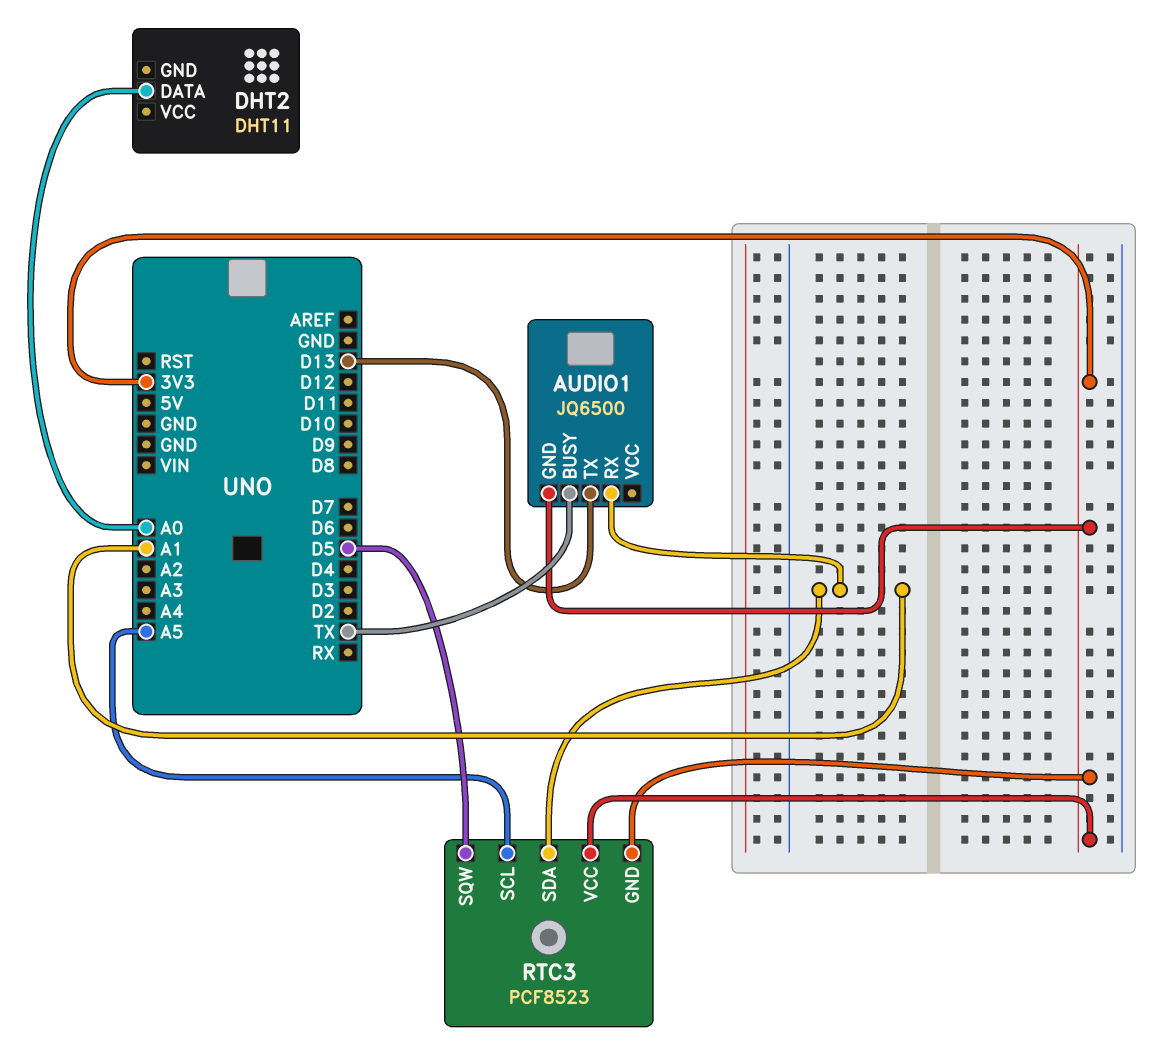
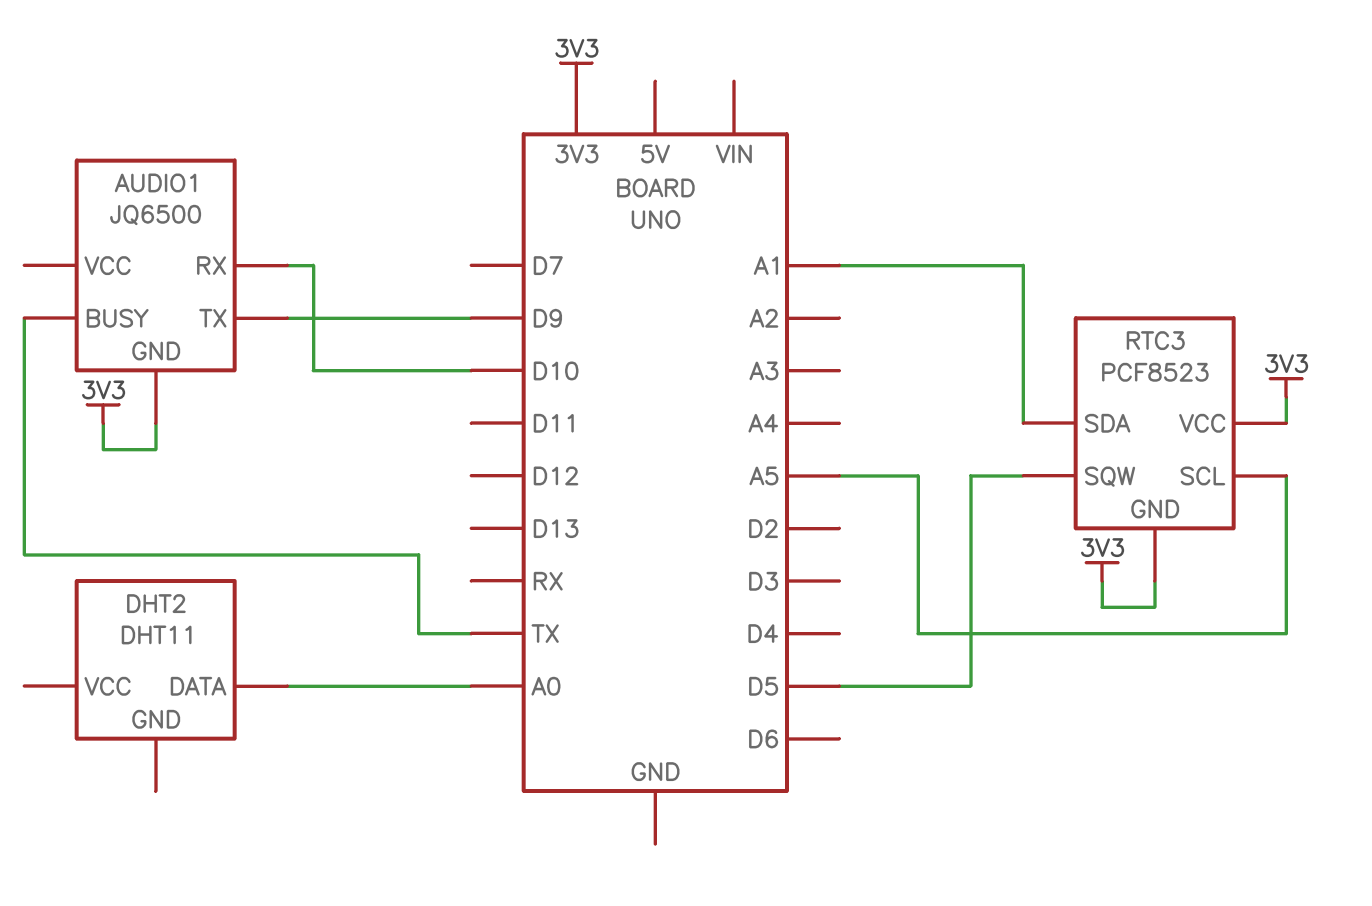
AUDIO1 pin RX: A1 -> D10
AUDIO1 pin TX: D13 -> D9

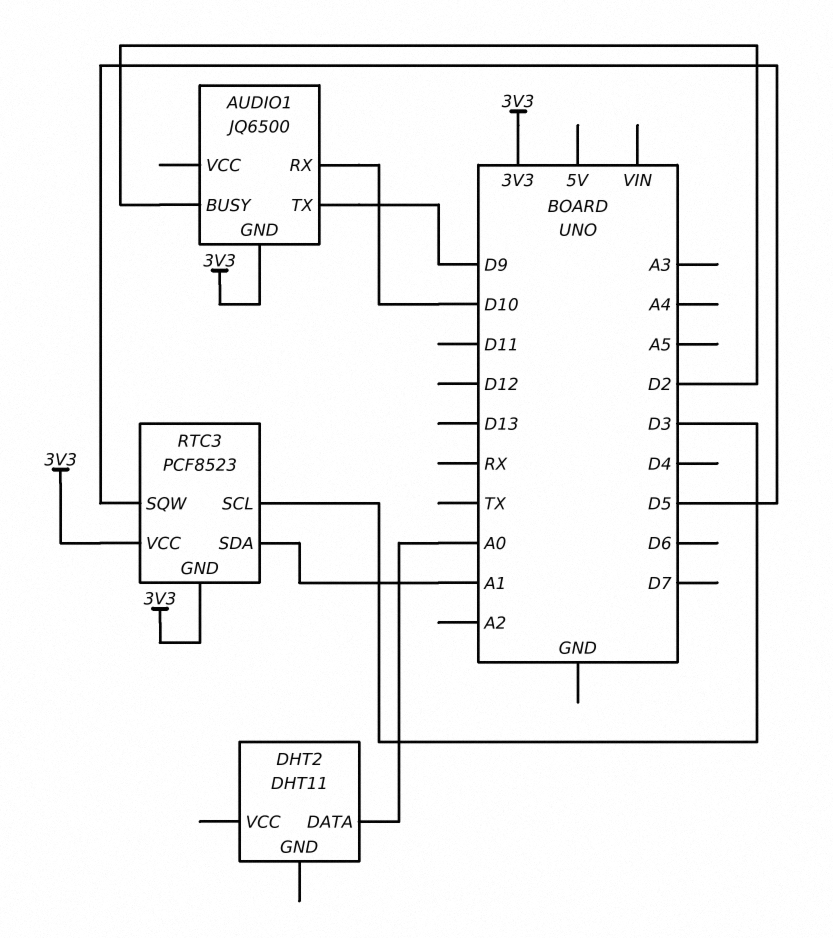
AUDIO1 pin BUSY: TX -> D2
RTC3 pin SCL: A5 -> D3

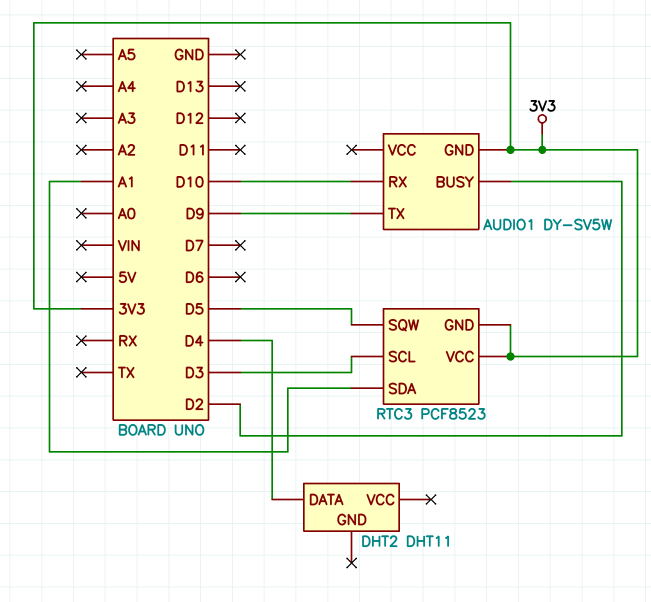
AUDIO1: JQ6500 -> DY-SV5W
DHT2 pin DATA: A0 -> D4

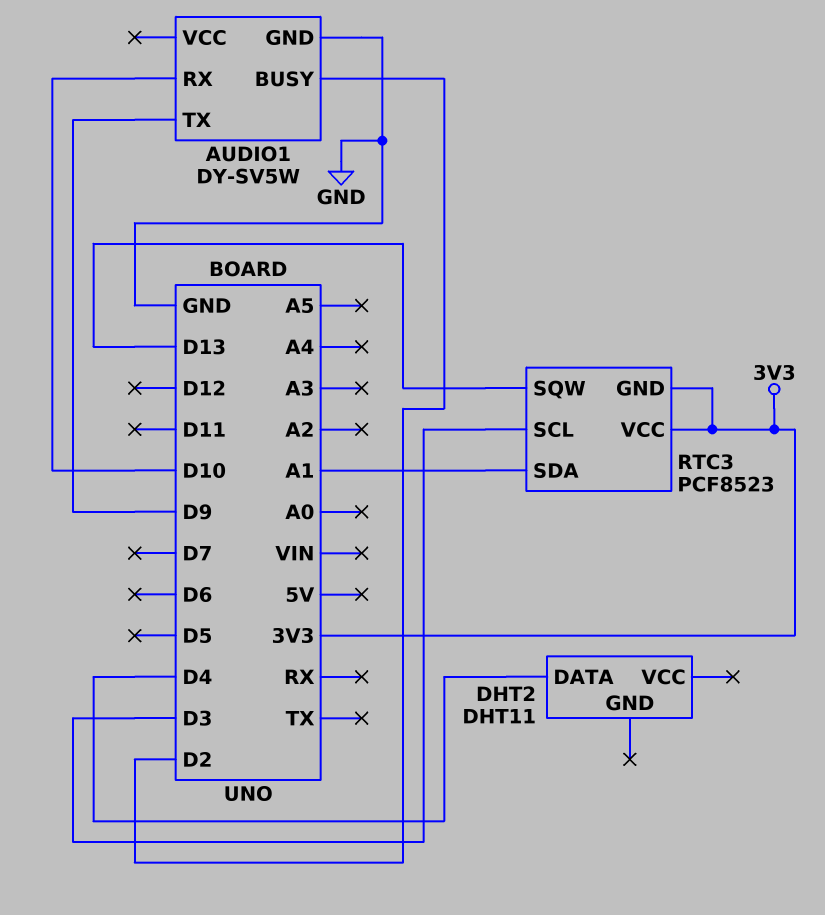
AUDIO1 pin GND: 3V3 -> GND
RTC3 pin SQW: D5 -> D13

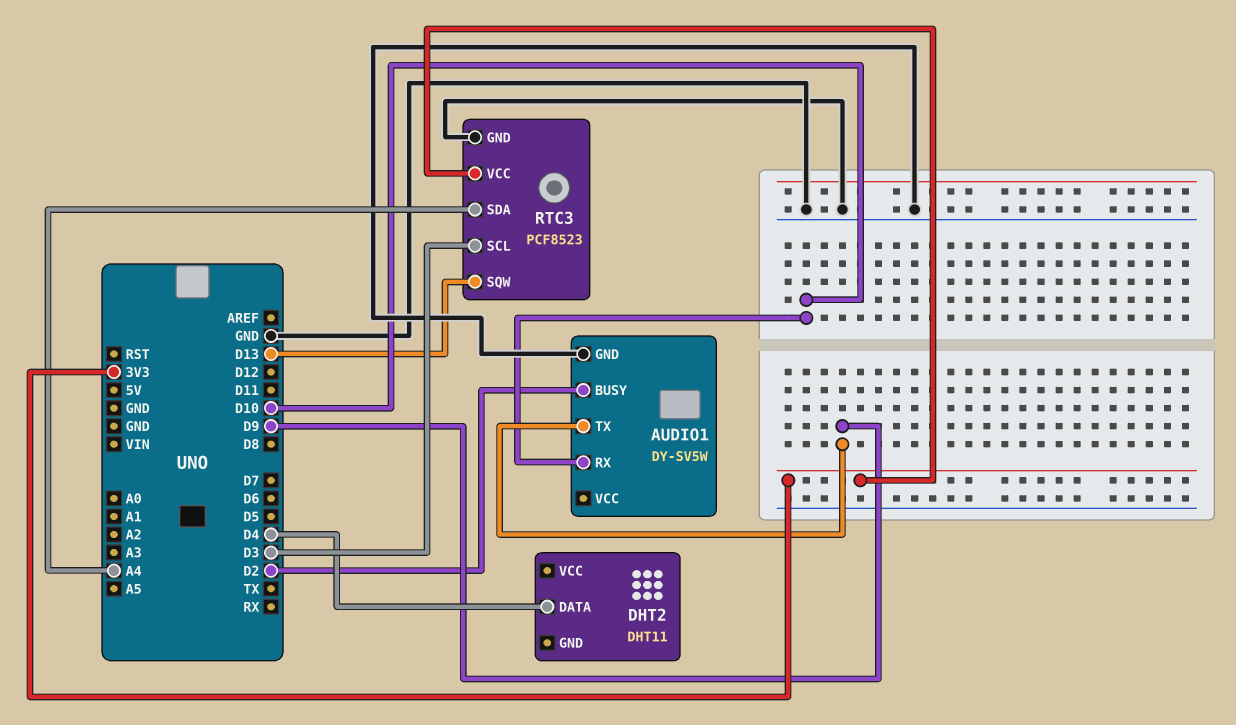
RTC3 pin GND: 3V3 -> GND
RTC3 pin SDA: A1 -> A4

